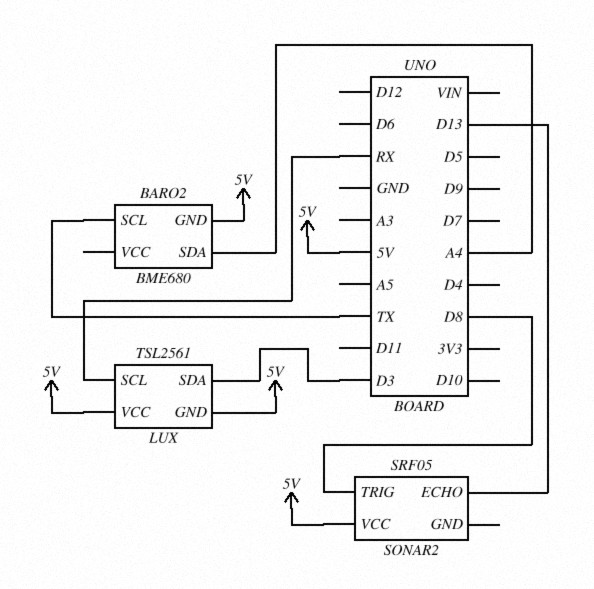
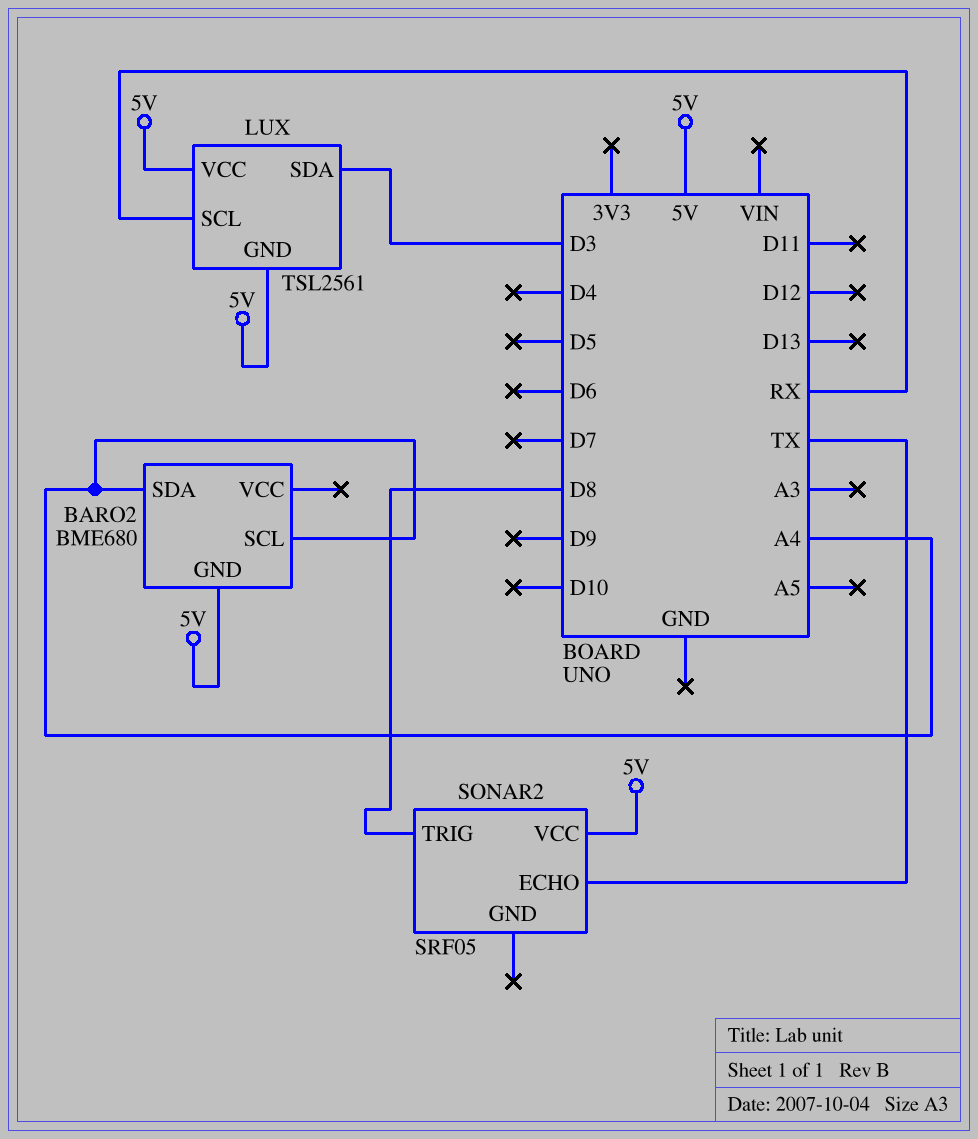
BARO2 pin SCL: TX -> A4
SONAR2 pin ECHO: D13 -> TX

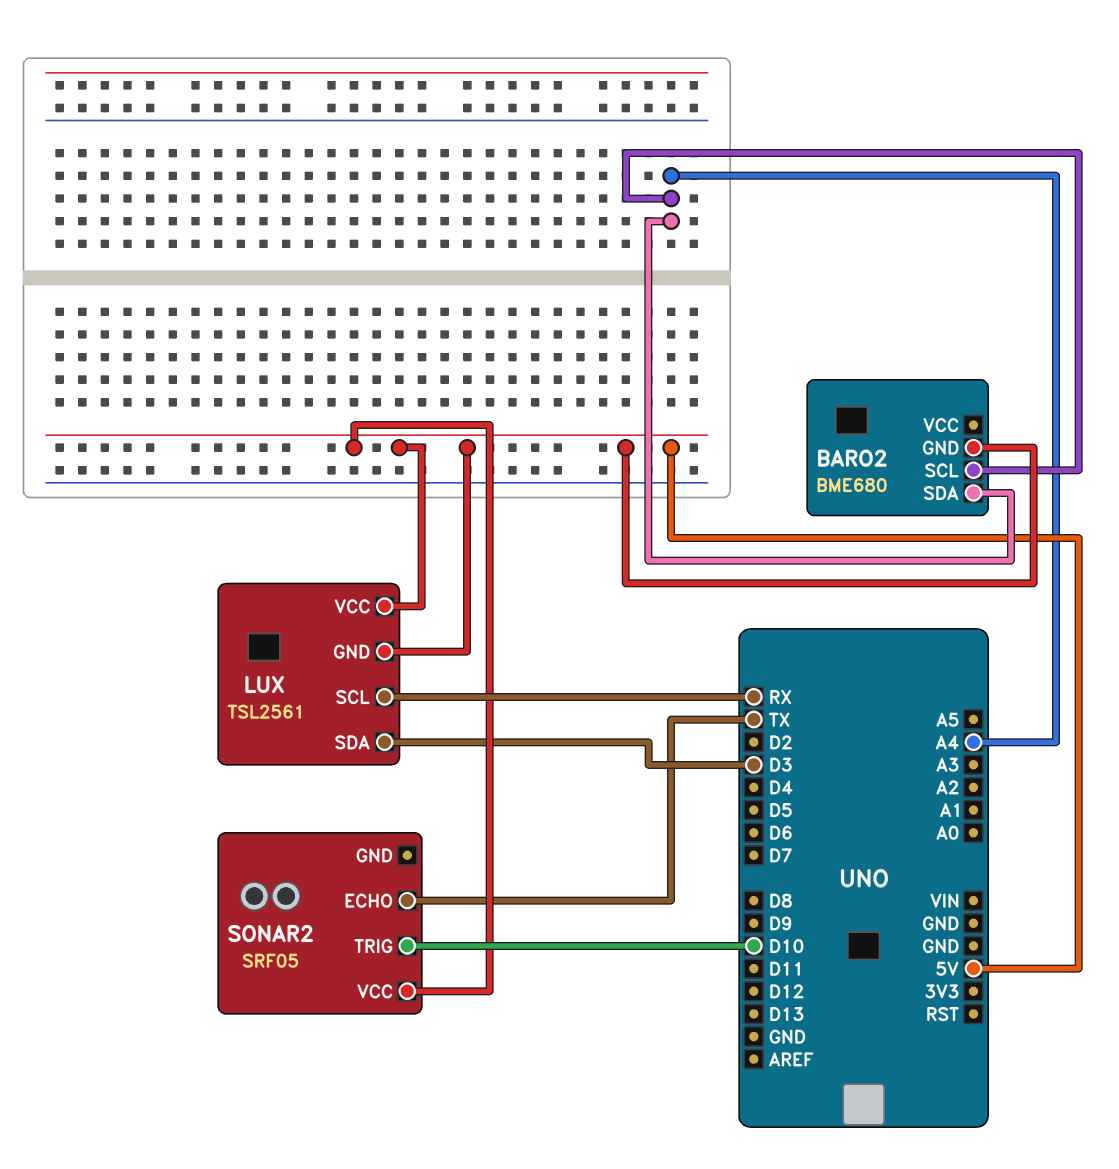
SONAR2 pin TRIG: D8 -> D10

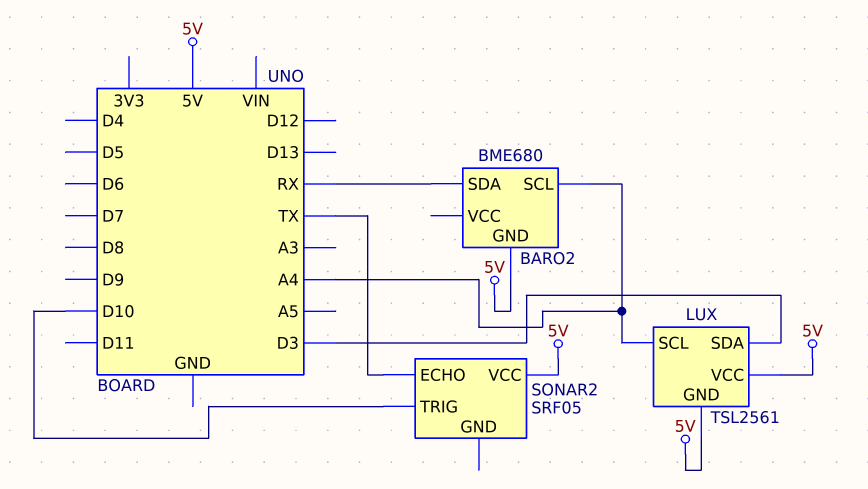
BARO2 pin SDA: A4 -> RX
LUX pin SCL: RX -> A4

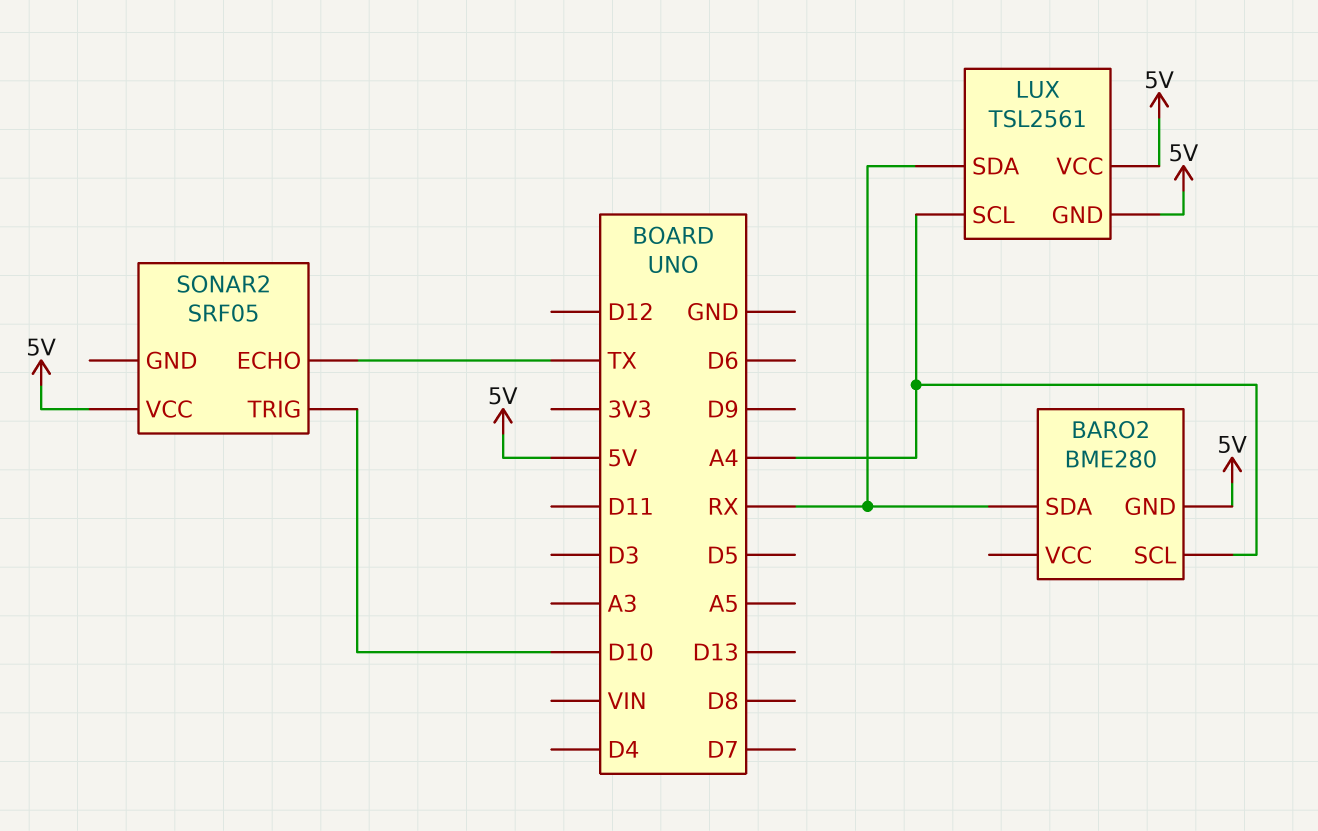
BARO2: BME680 -> BME280
LUX pin SDA: D3 -> RX

